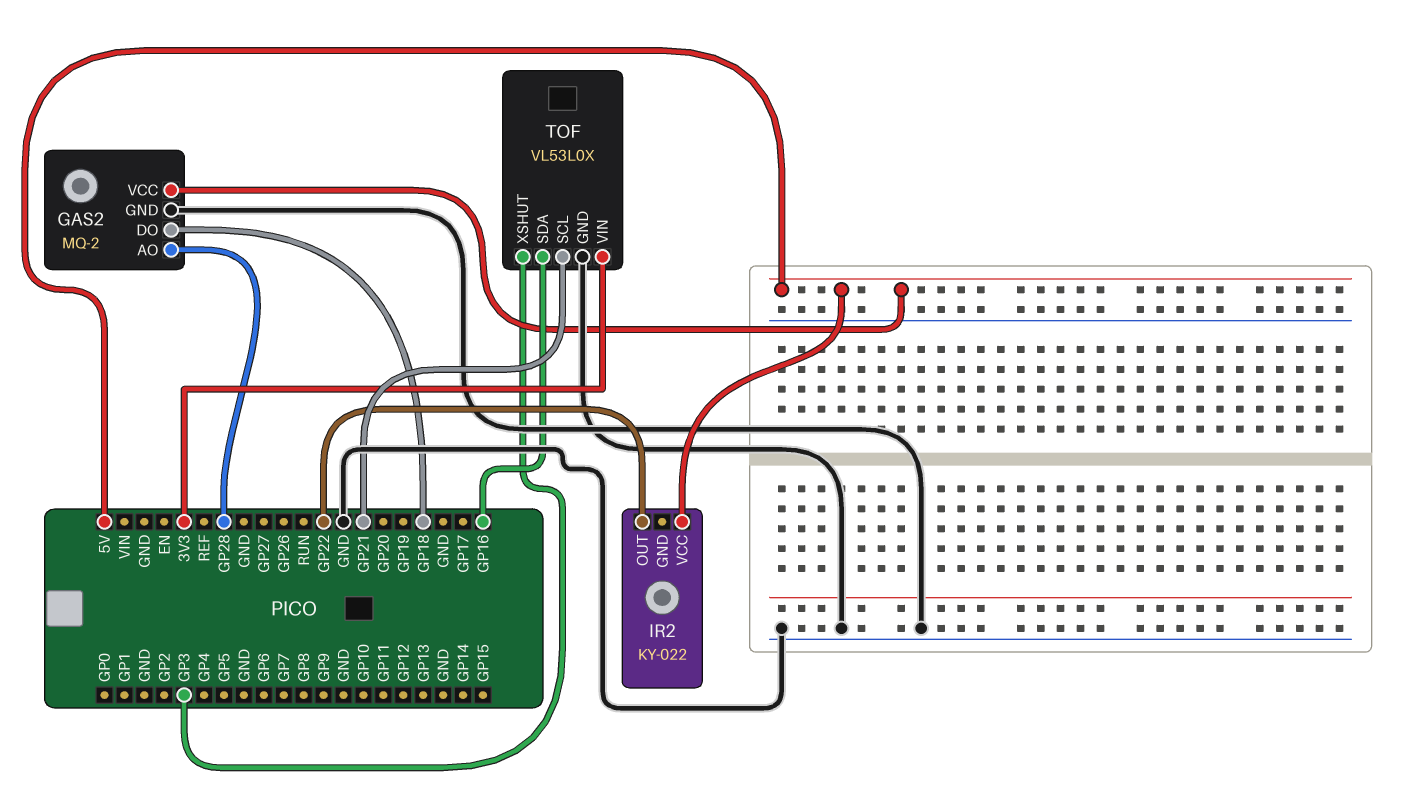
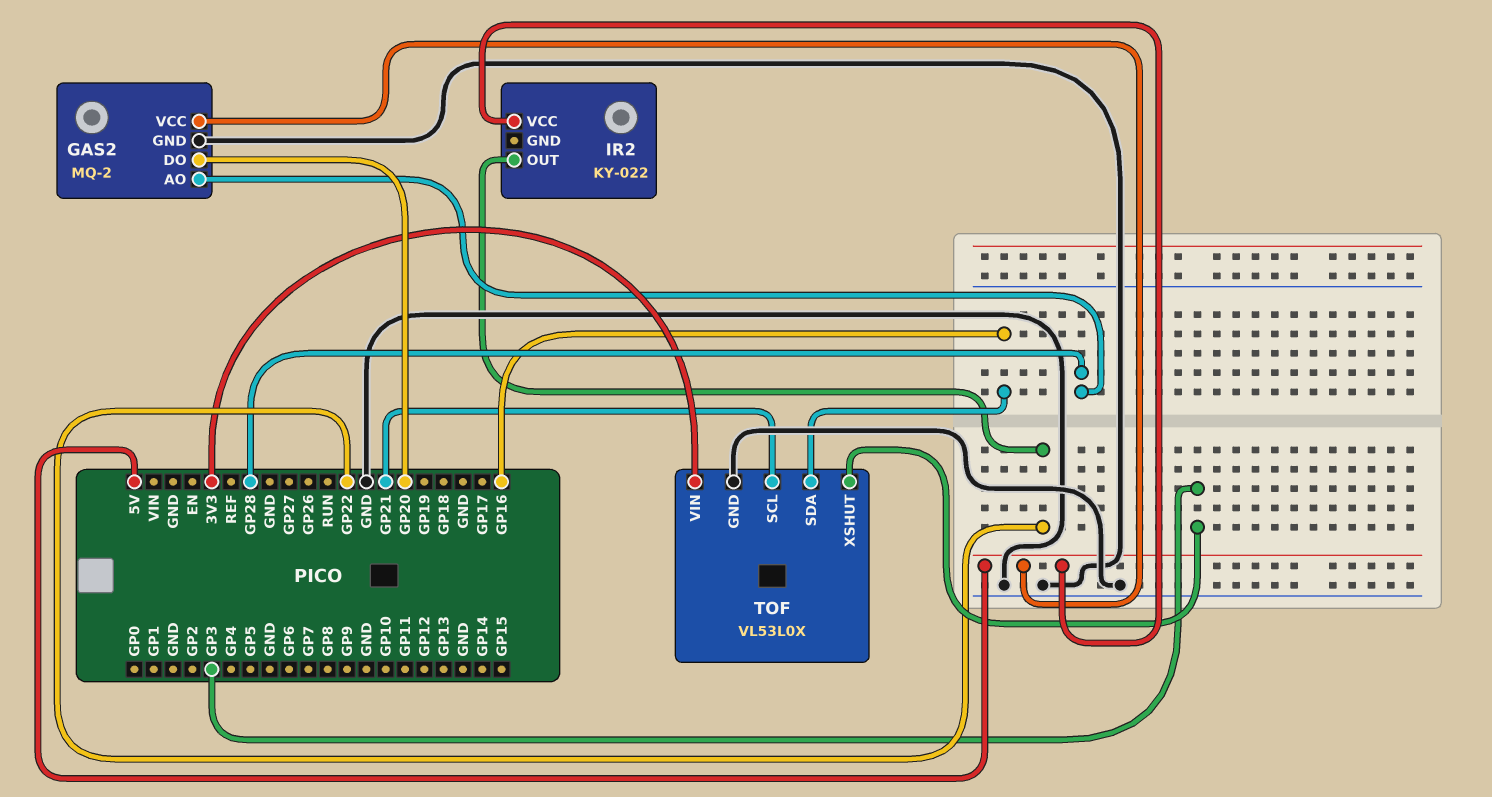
GAS2 pin DO: GP18 -> GP20

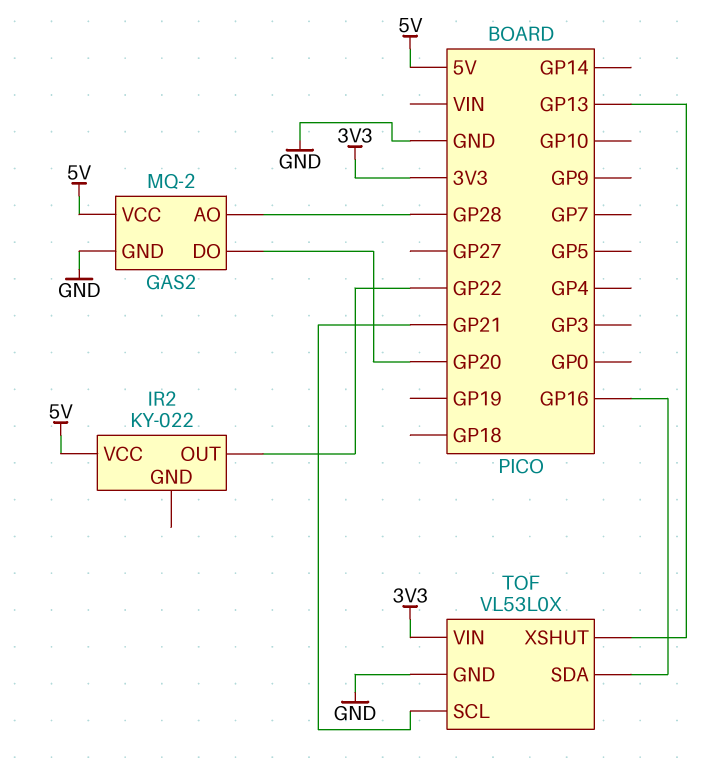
TOF pin XSHUT: GP3 -> GP13

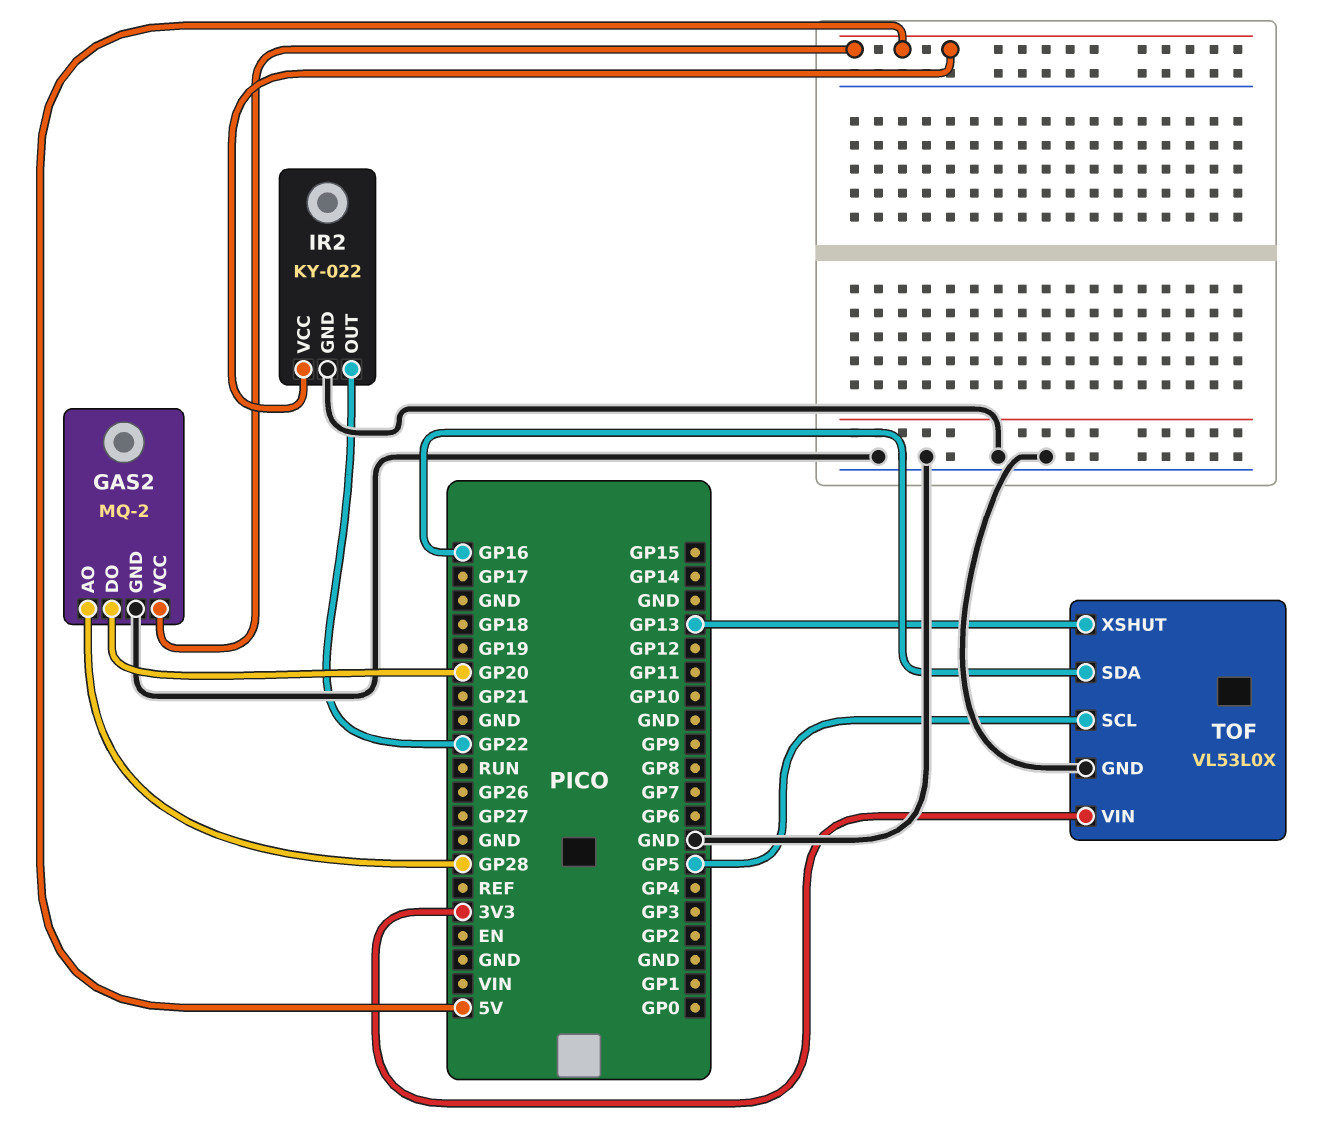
IR2 pin GND: none -> GND
TOF pin SCL: GP21 -> GP5

